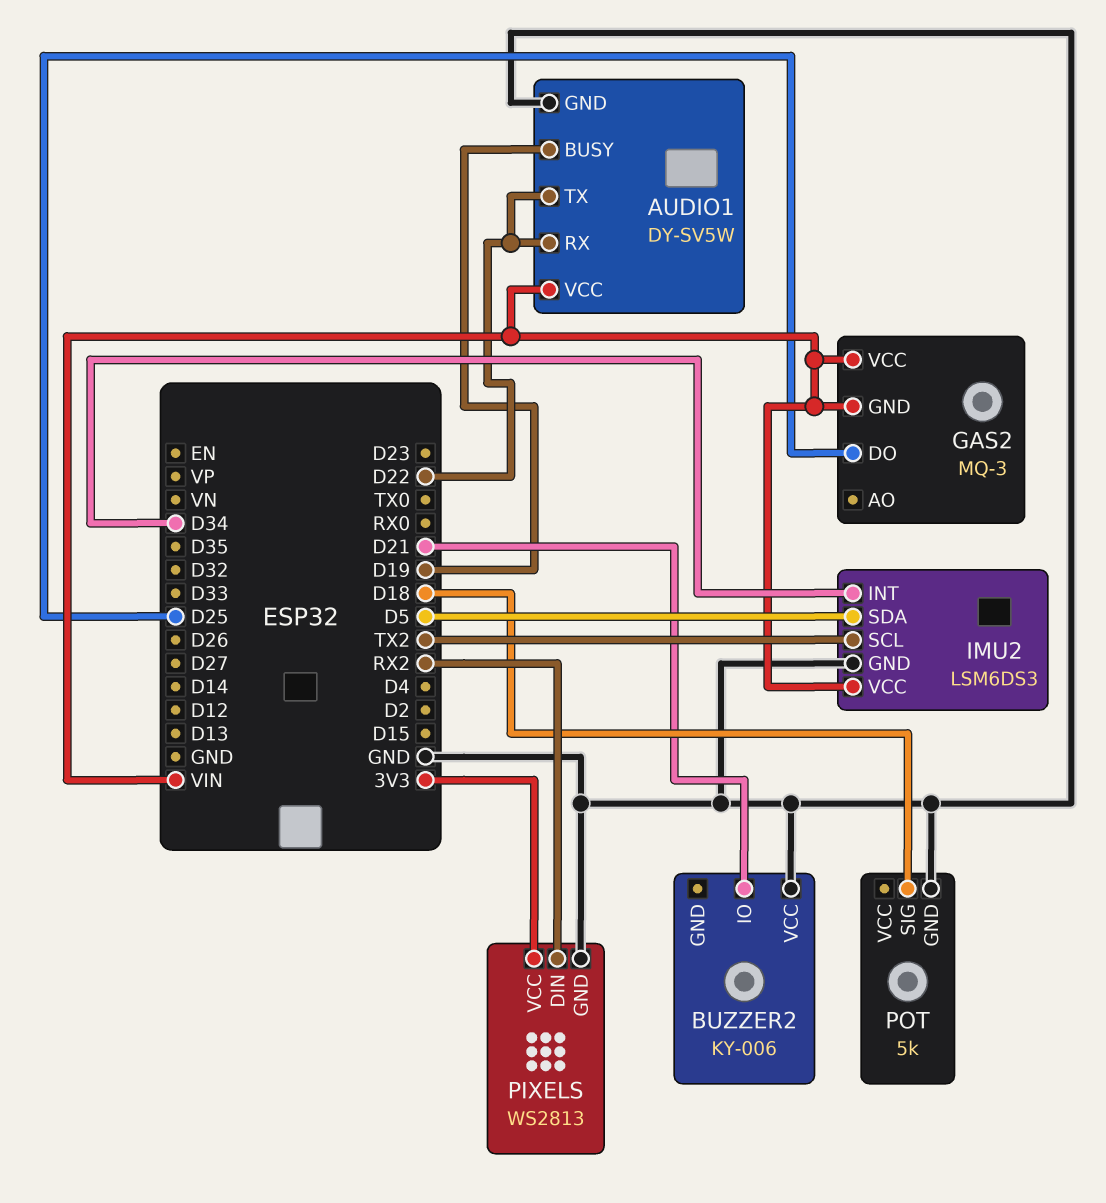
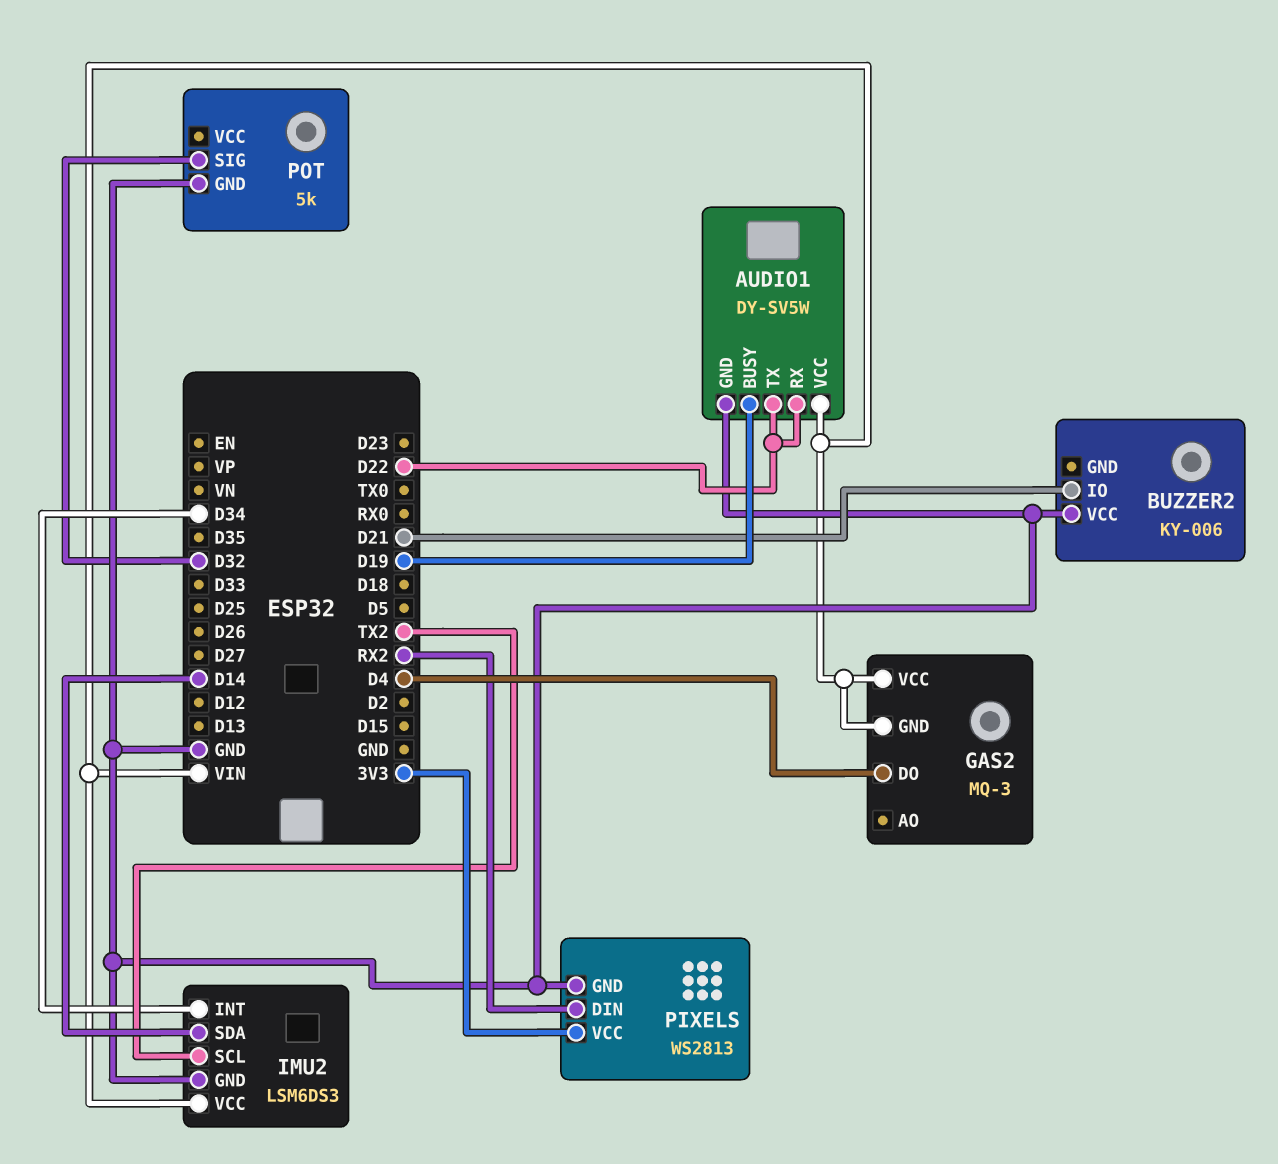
GAS2 pin DO: D25 -> D4
IMU2 pin SDA: D5 -> D14
POT pin SIG: D18 -> D32

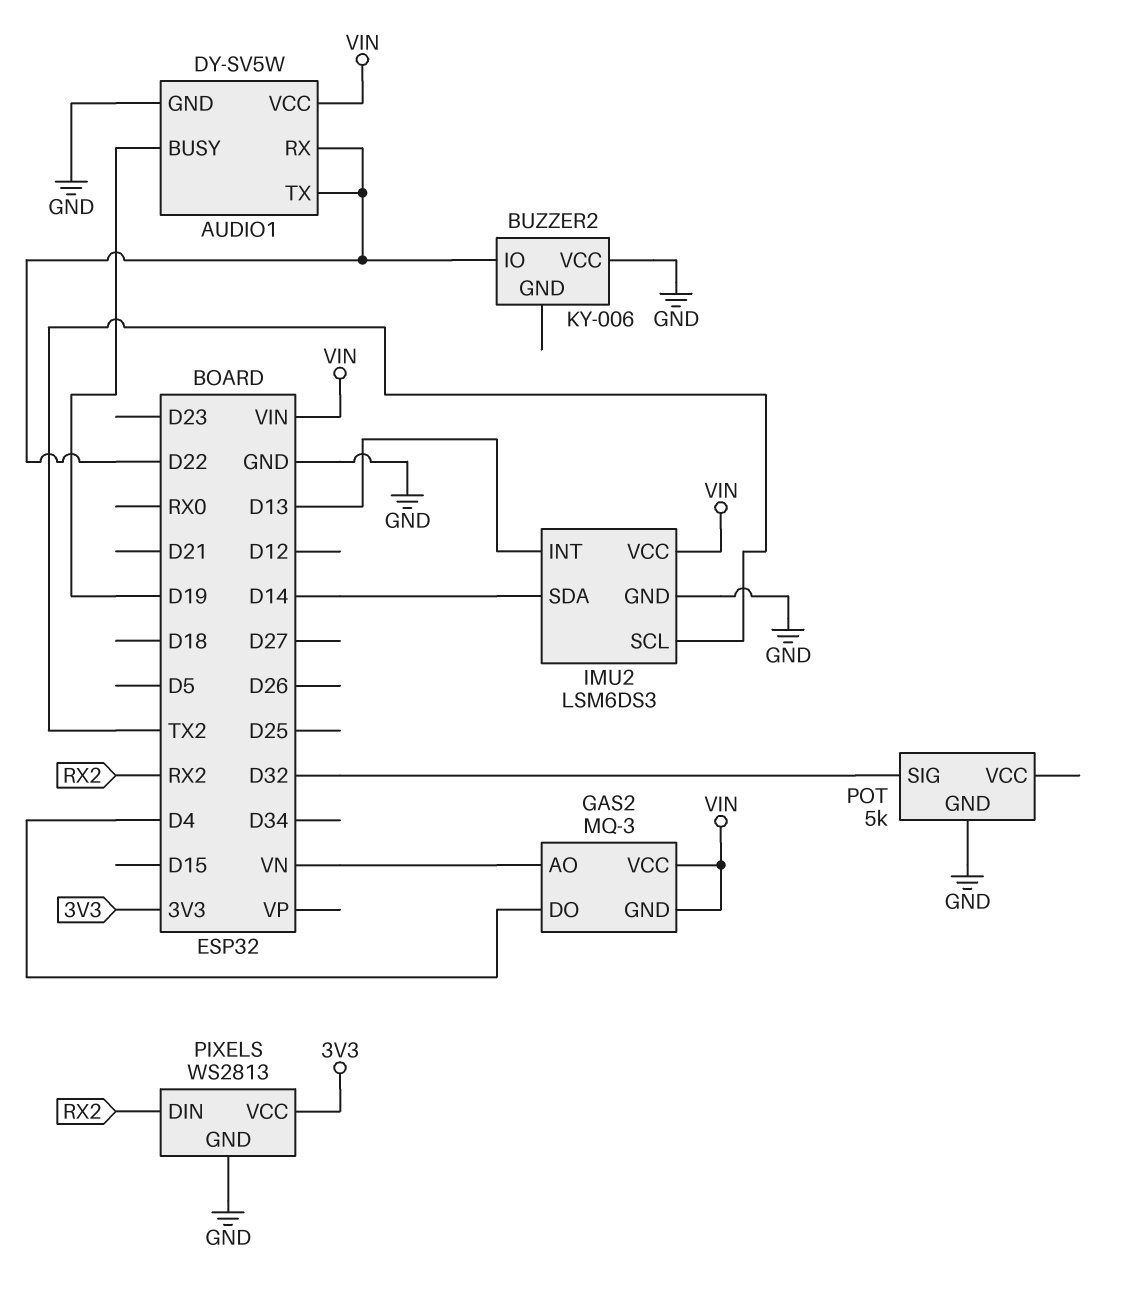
BUZZER2 pin IO: D21 -> D22
GAS2 pin AO: none -> VN
IMU2 pin INT: D34 -> D13

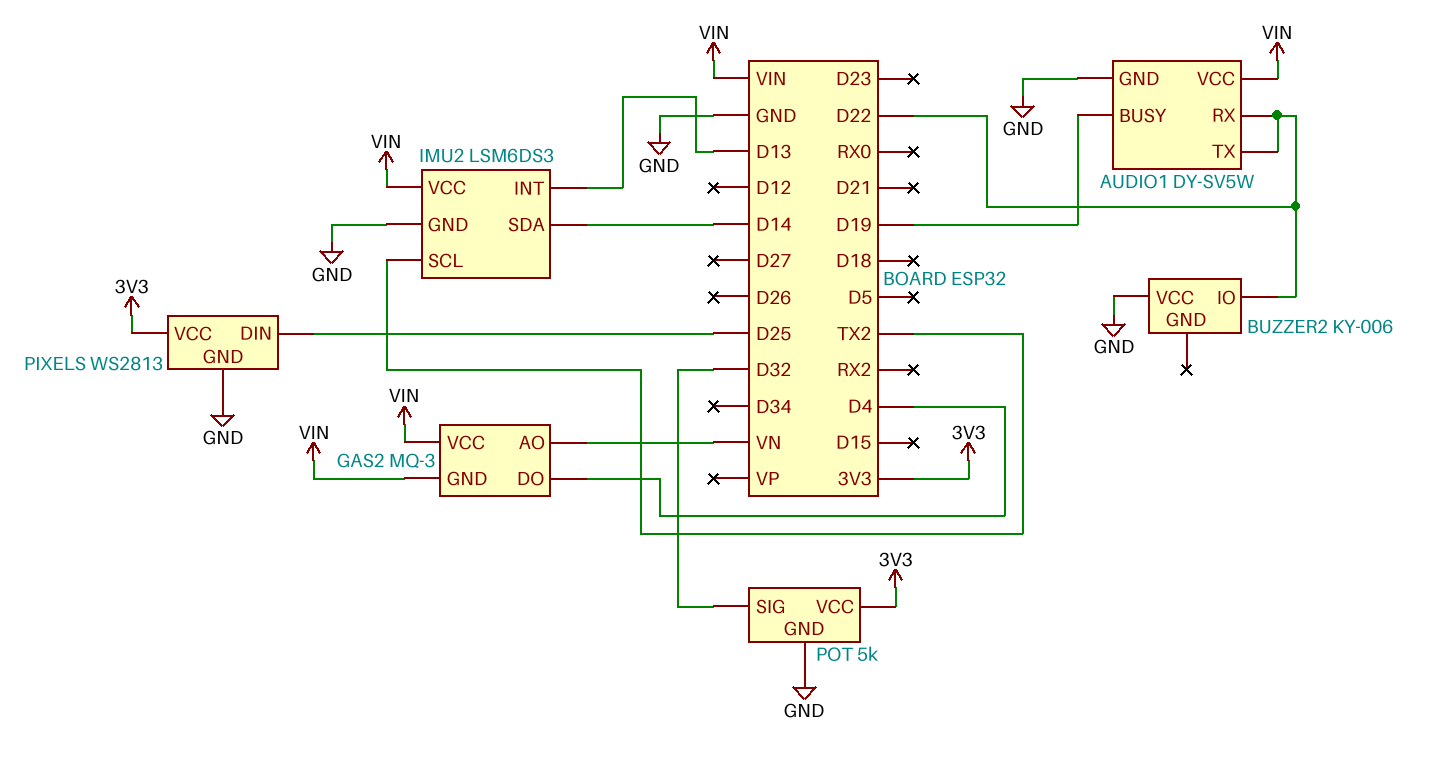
PIXELS pin DIN: RX2 -> D25
POT pin VCC: none -> 3V3

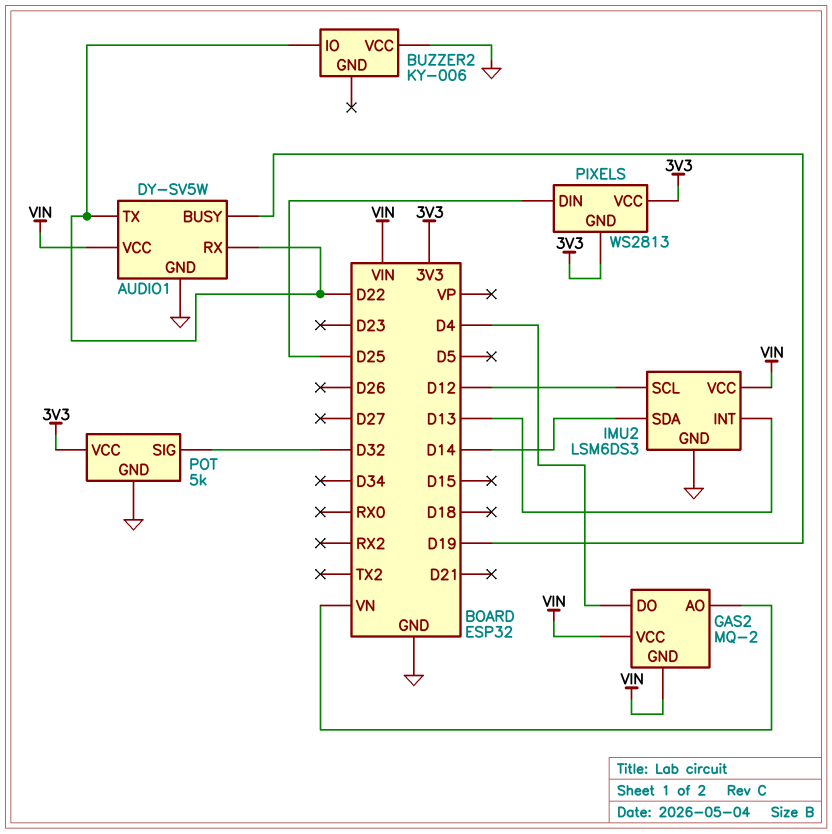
GAS2: MQ-3 -> MQ-2
IMU2 pin SCL: TX2 -> D12
PIXELS pin GND: GND -> 3V3

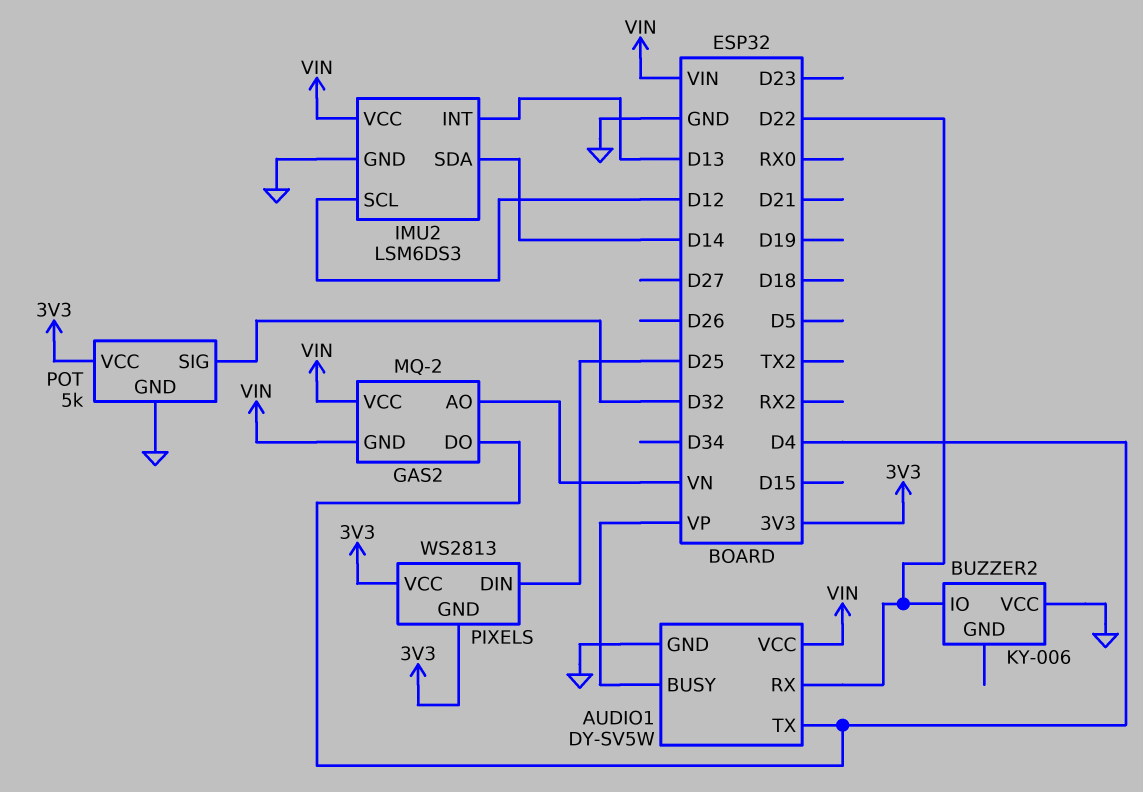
AUDIO1 pin BUSY: D19 -> VP
AUDIO1 pin TX: D22 -> D4

